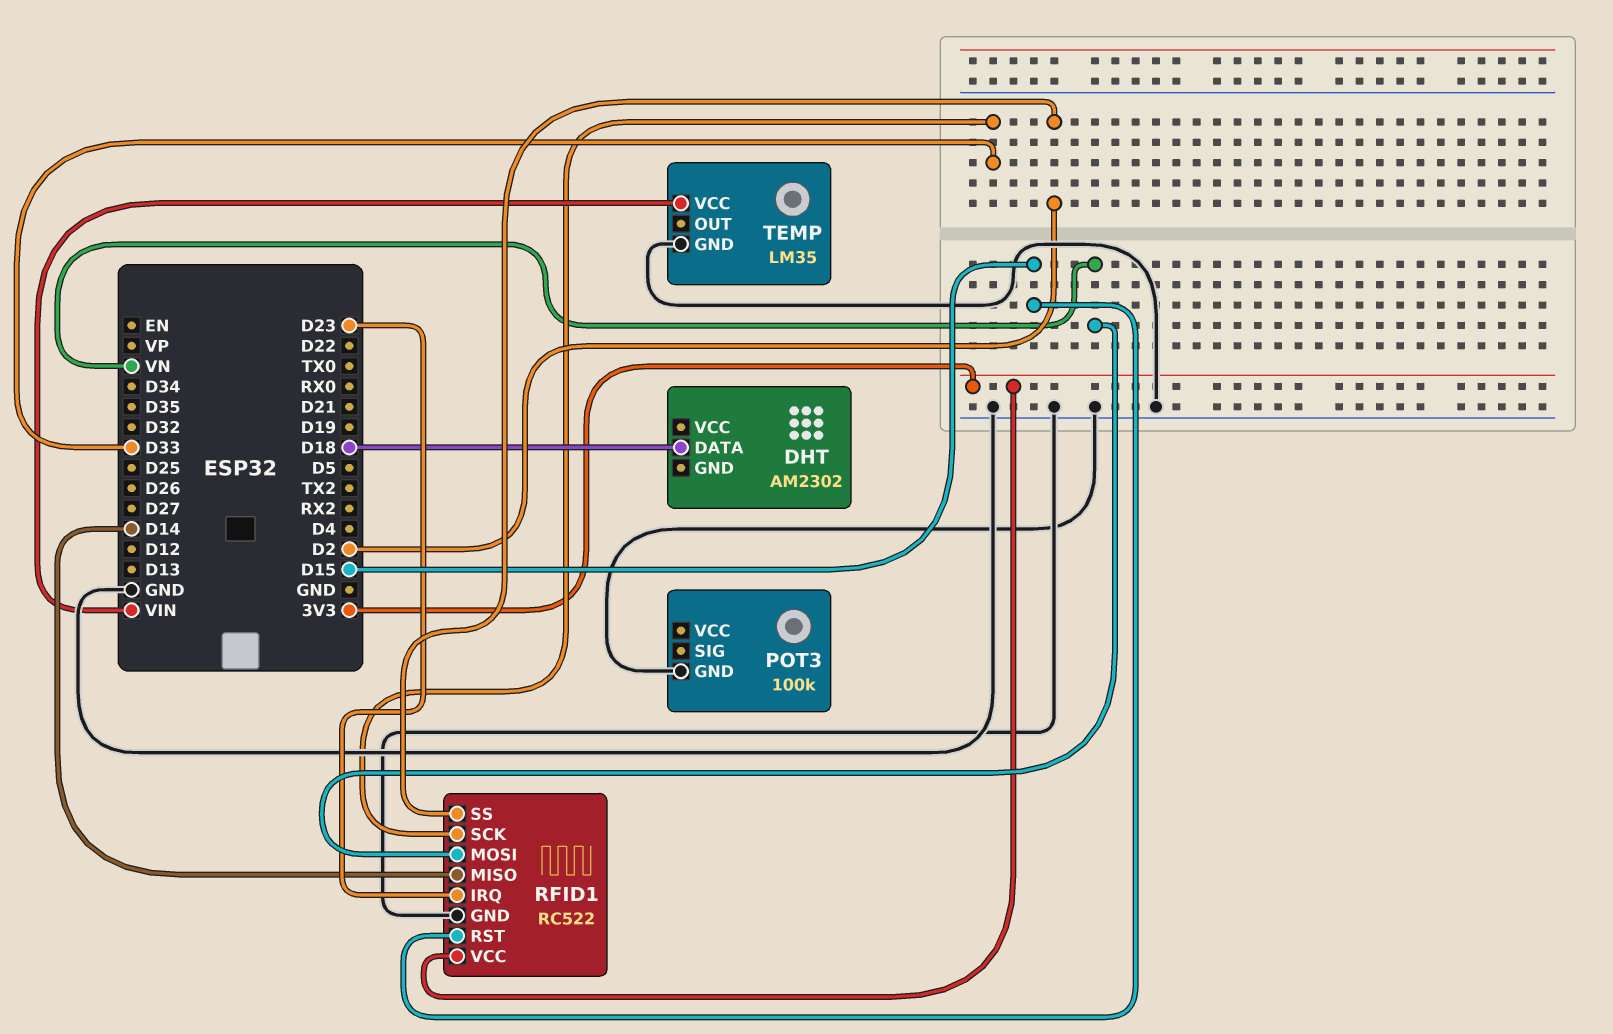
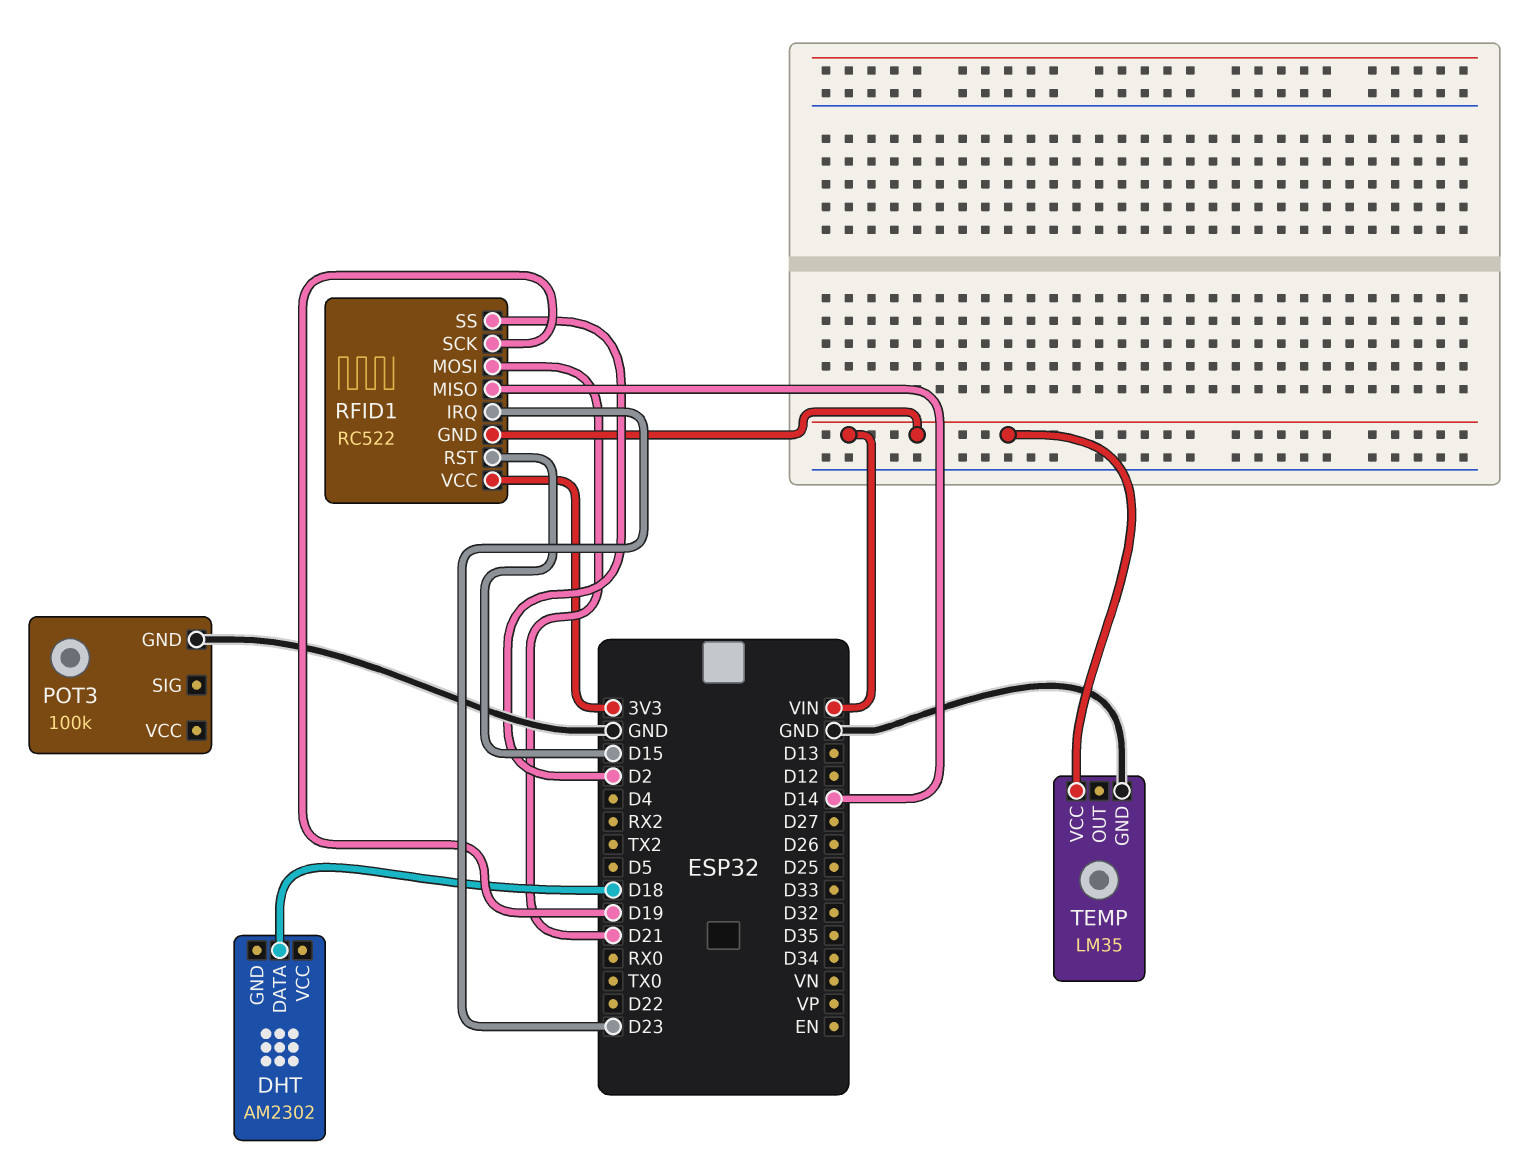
RFID1 pin GND: GND -> VIN
RFID1 pin MOSI: VN -> D21
RFID1 pin SCK: D33 -> D19

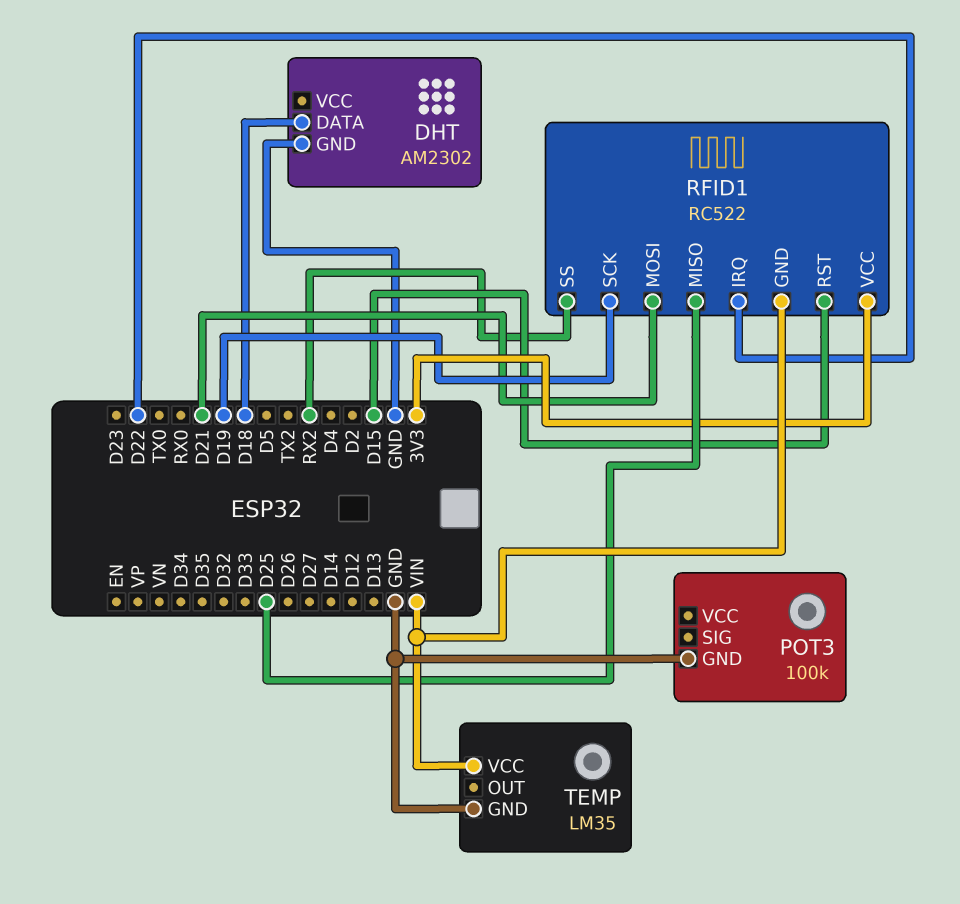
DHT pin GND: none -> GND
RFID1 pin IRQ: D23 -> D22
RFID1 pin MISO: D14 -> D25
RFID1 pin SS: D2 -> RX2

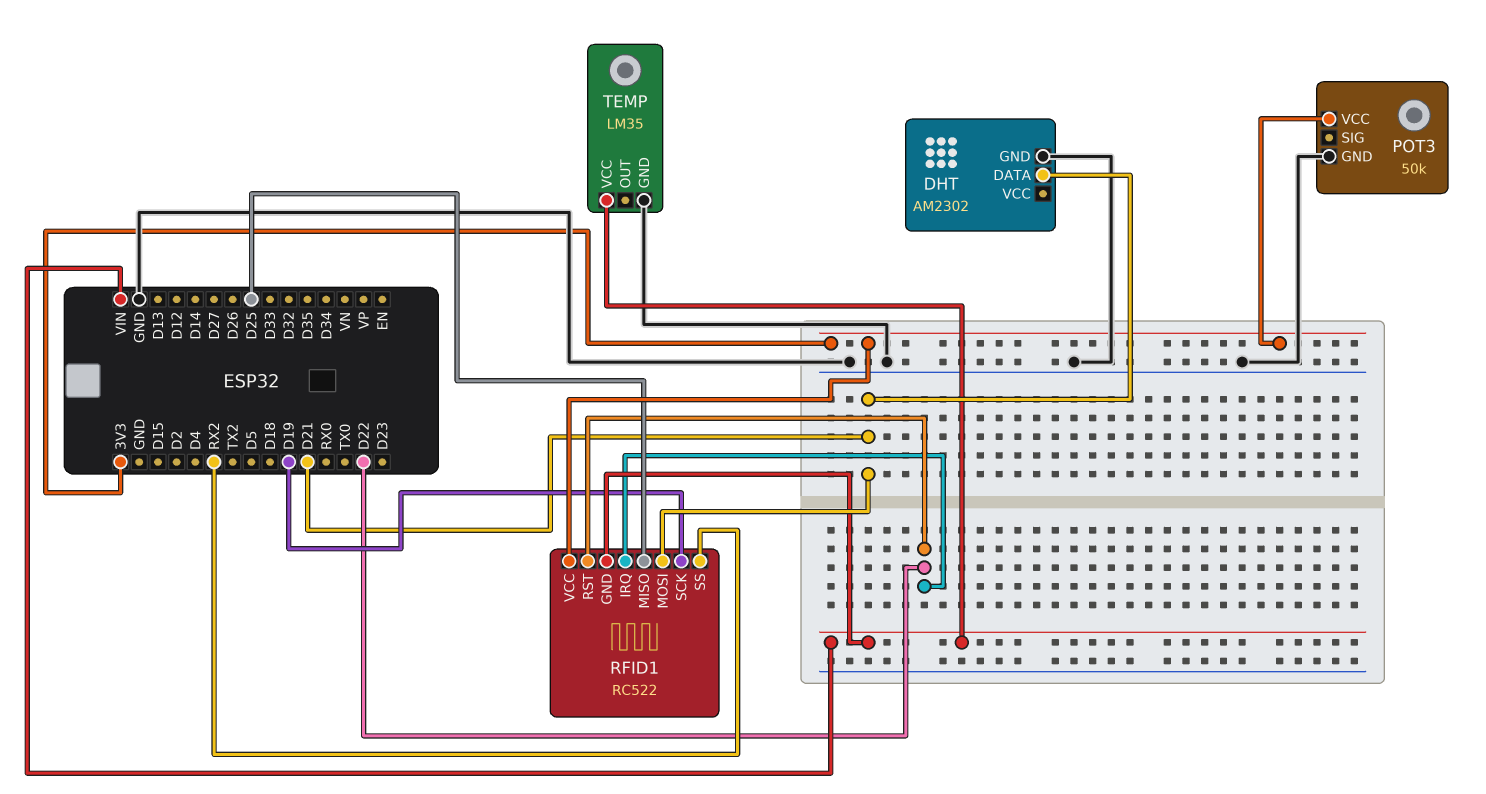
DHT pin DATA: D18 -> D21
POT3: 100k -> 50k
POT3 pin VCC: none -> 3V3
RFID1 pin RST: D15 -> D22

